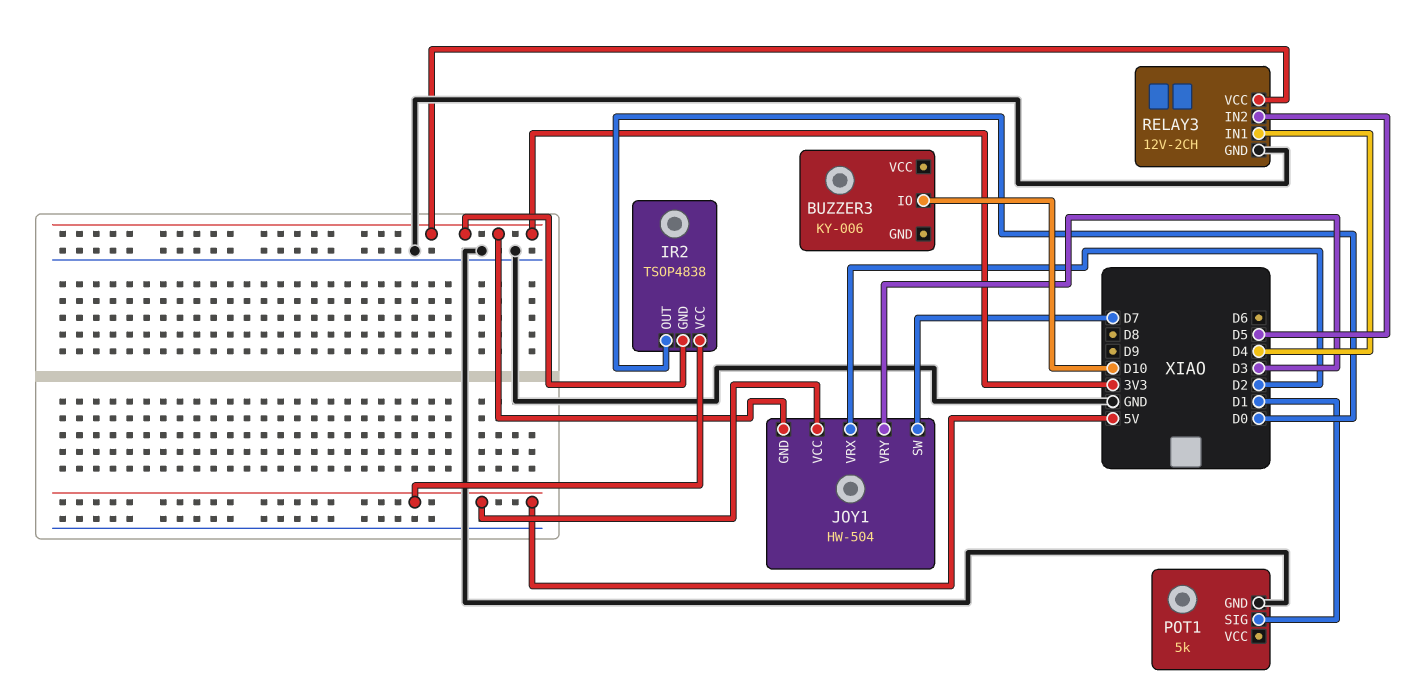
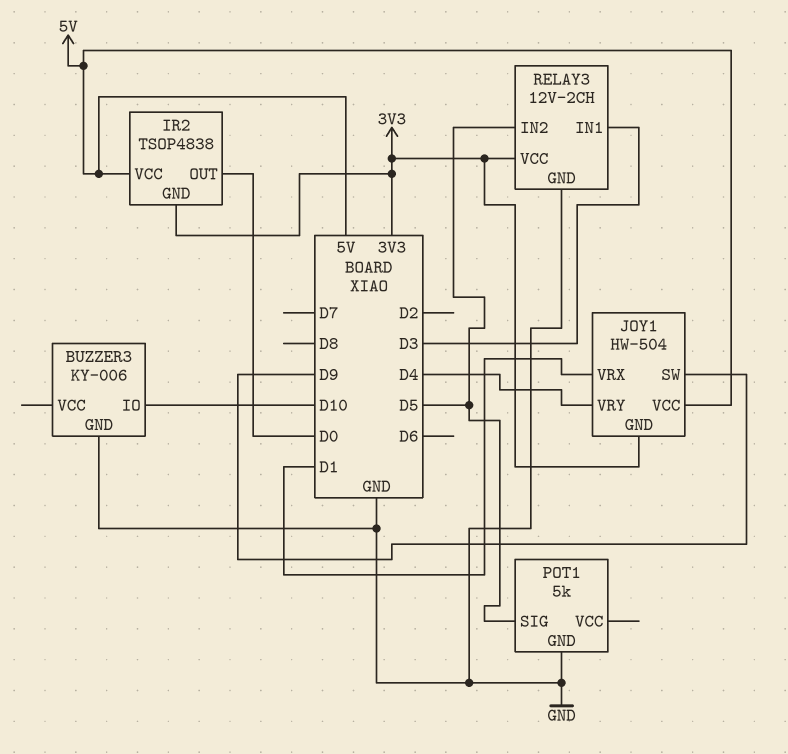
BUZZER3 pin GND: none -> GND
JOY1 pin SW: D7 -> D9
JOY1 pin VRX: D2 -> D1
JOY1 pin VRY: D3 -> D4
POT1 pin SIG: D1 -> D5
RELAY3 pin IN1: D4 -> D3

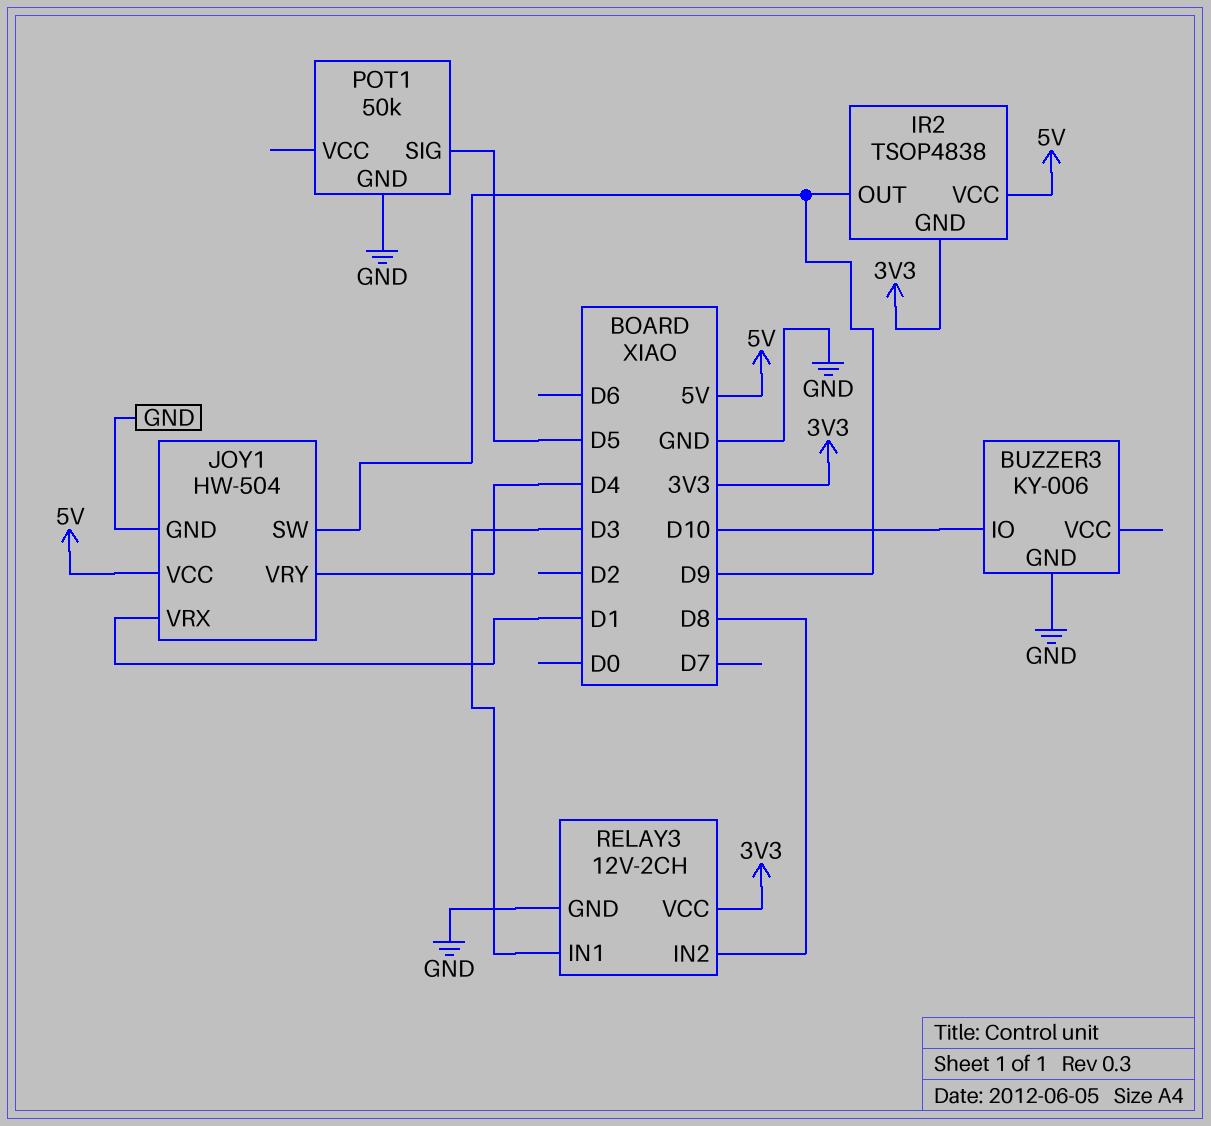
IR2 pin OUT: D0 -> D9
JOY1 pin GND: 3V3 -> GND
POT1: 5k -> 50k
RELAY3 pin IN2: D5 -> D8

